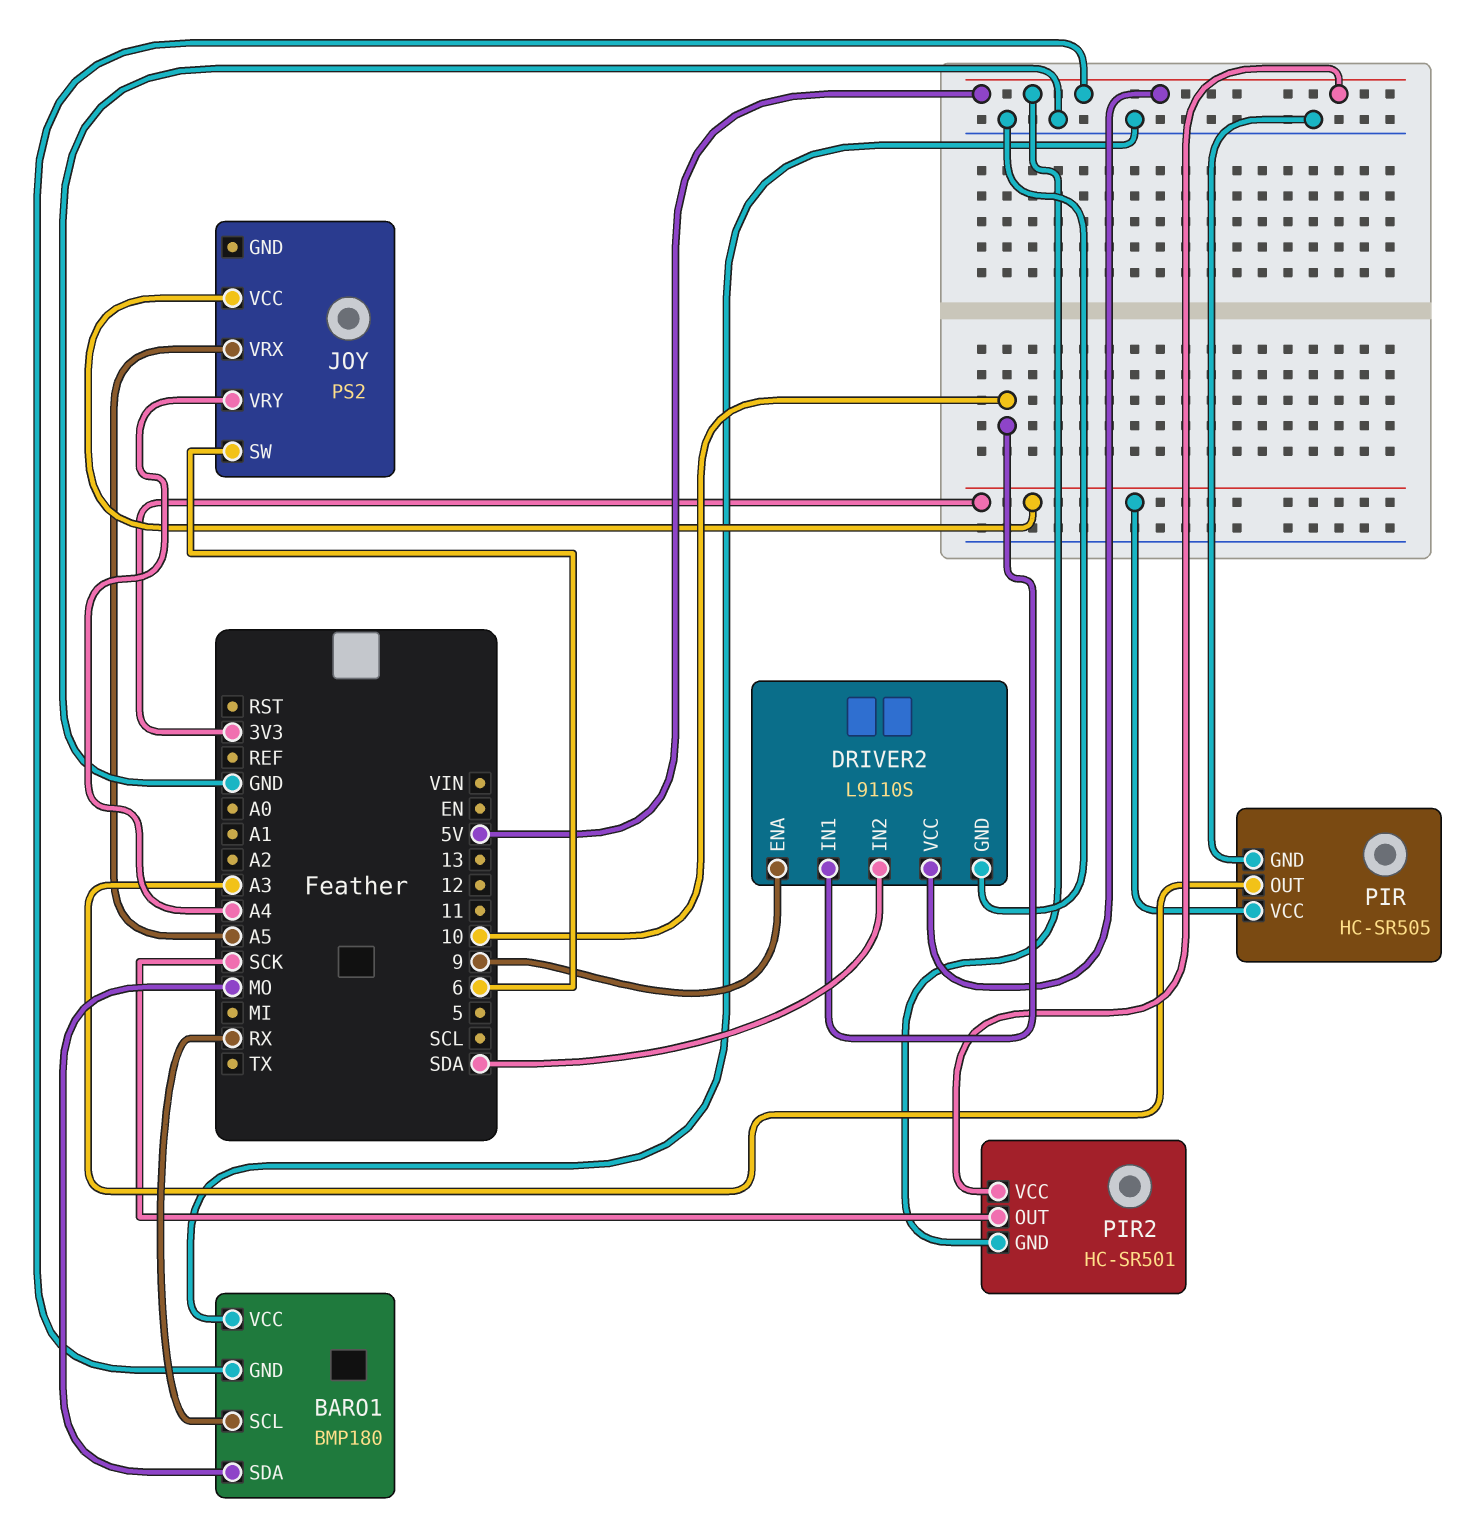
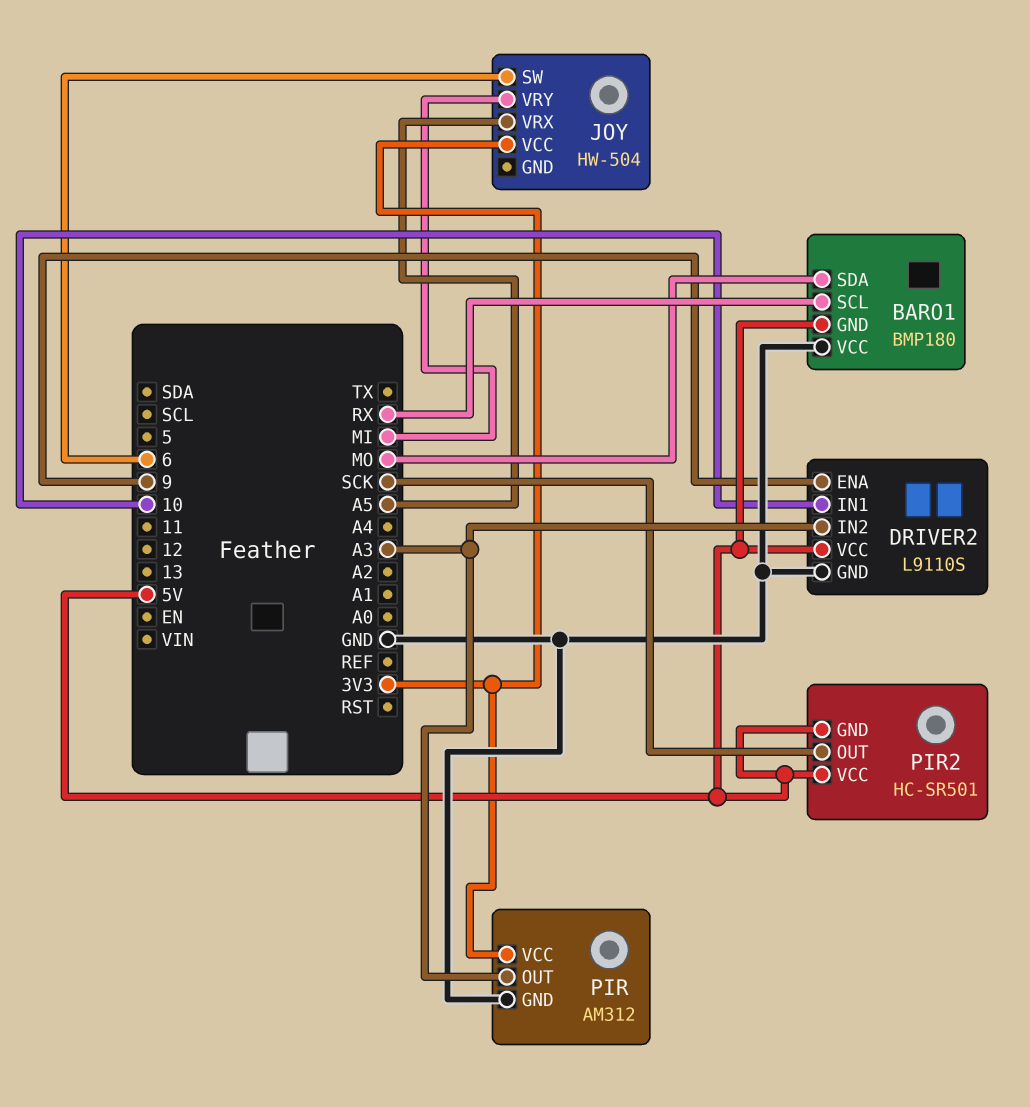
DRIVER2 pin IN2: SDA -> A3
JOY: PS2 -> HW-504
JOY pin VRY: A4 -> MI
PIR: HC-SR505 -> AM312

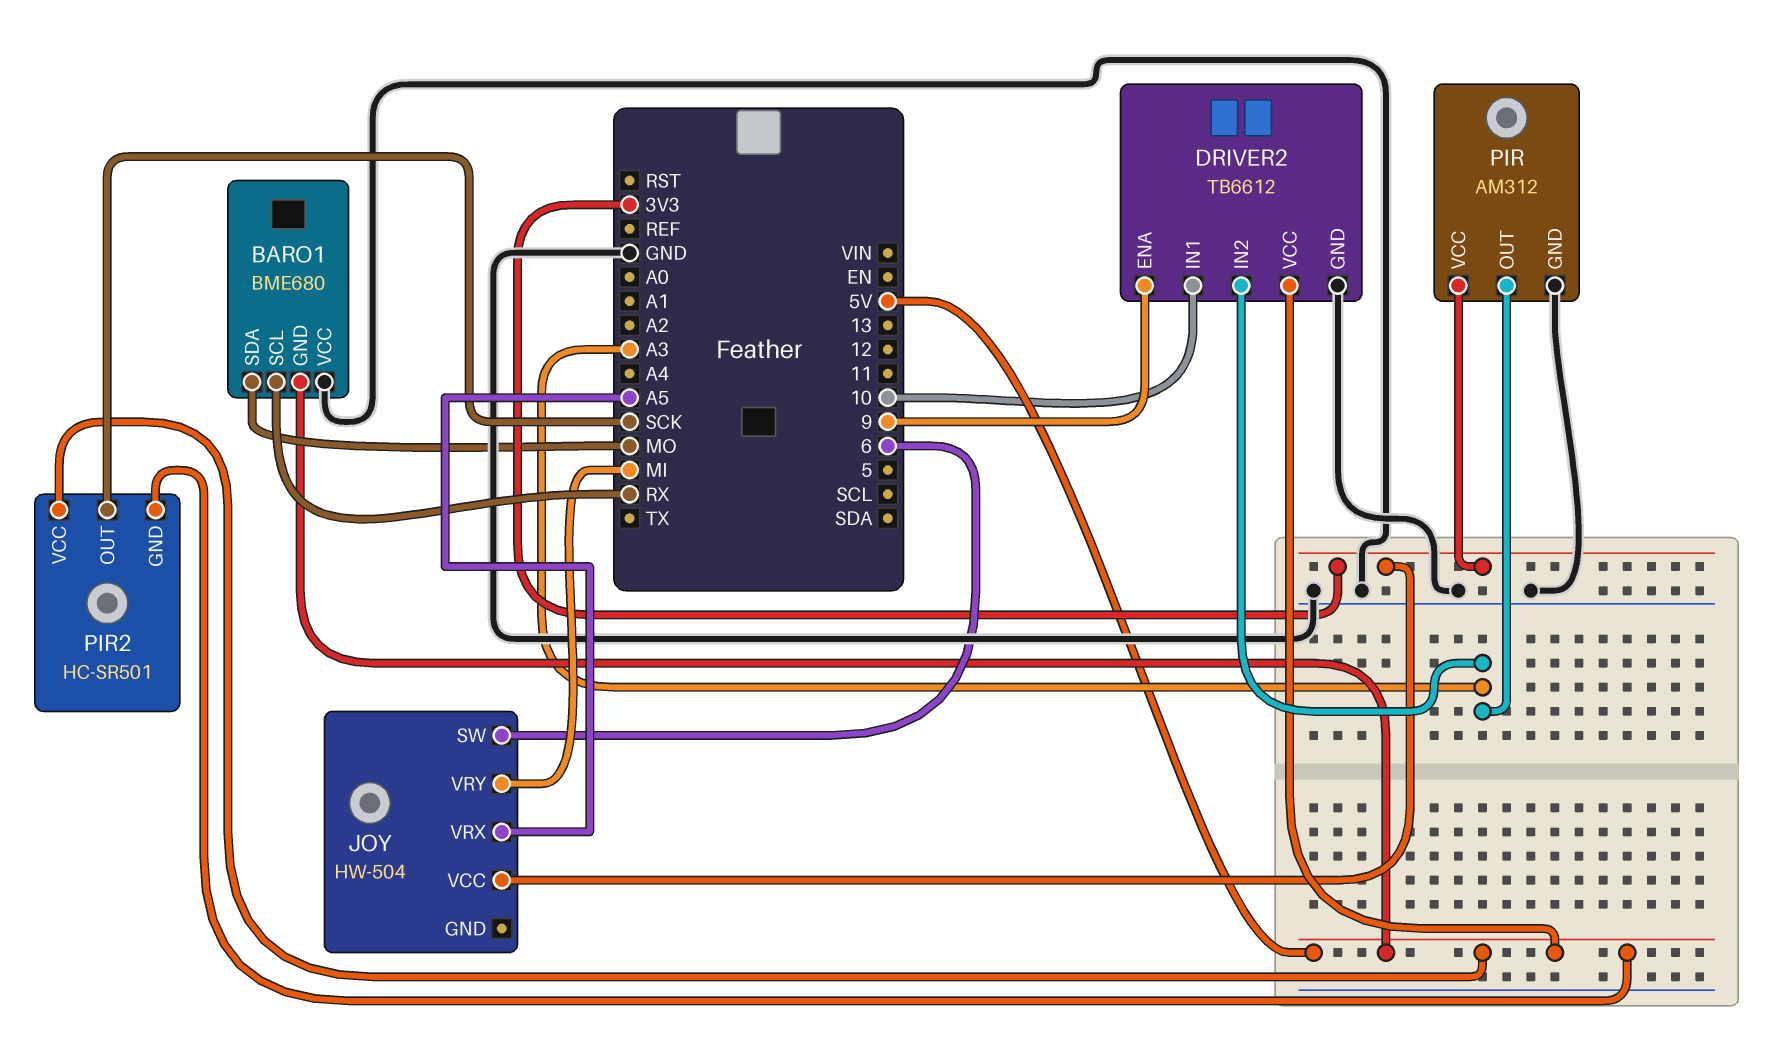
BARO1: BMP180 -> BME680
DRIVER2: L9110S -> TB6612

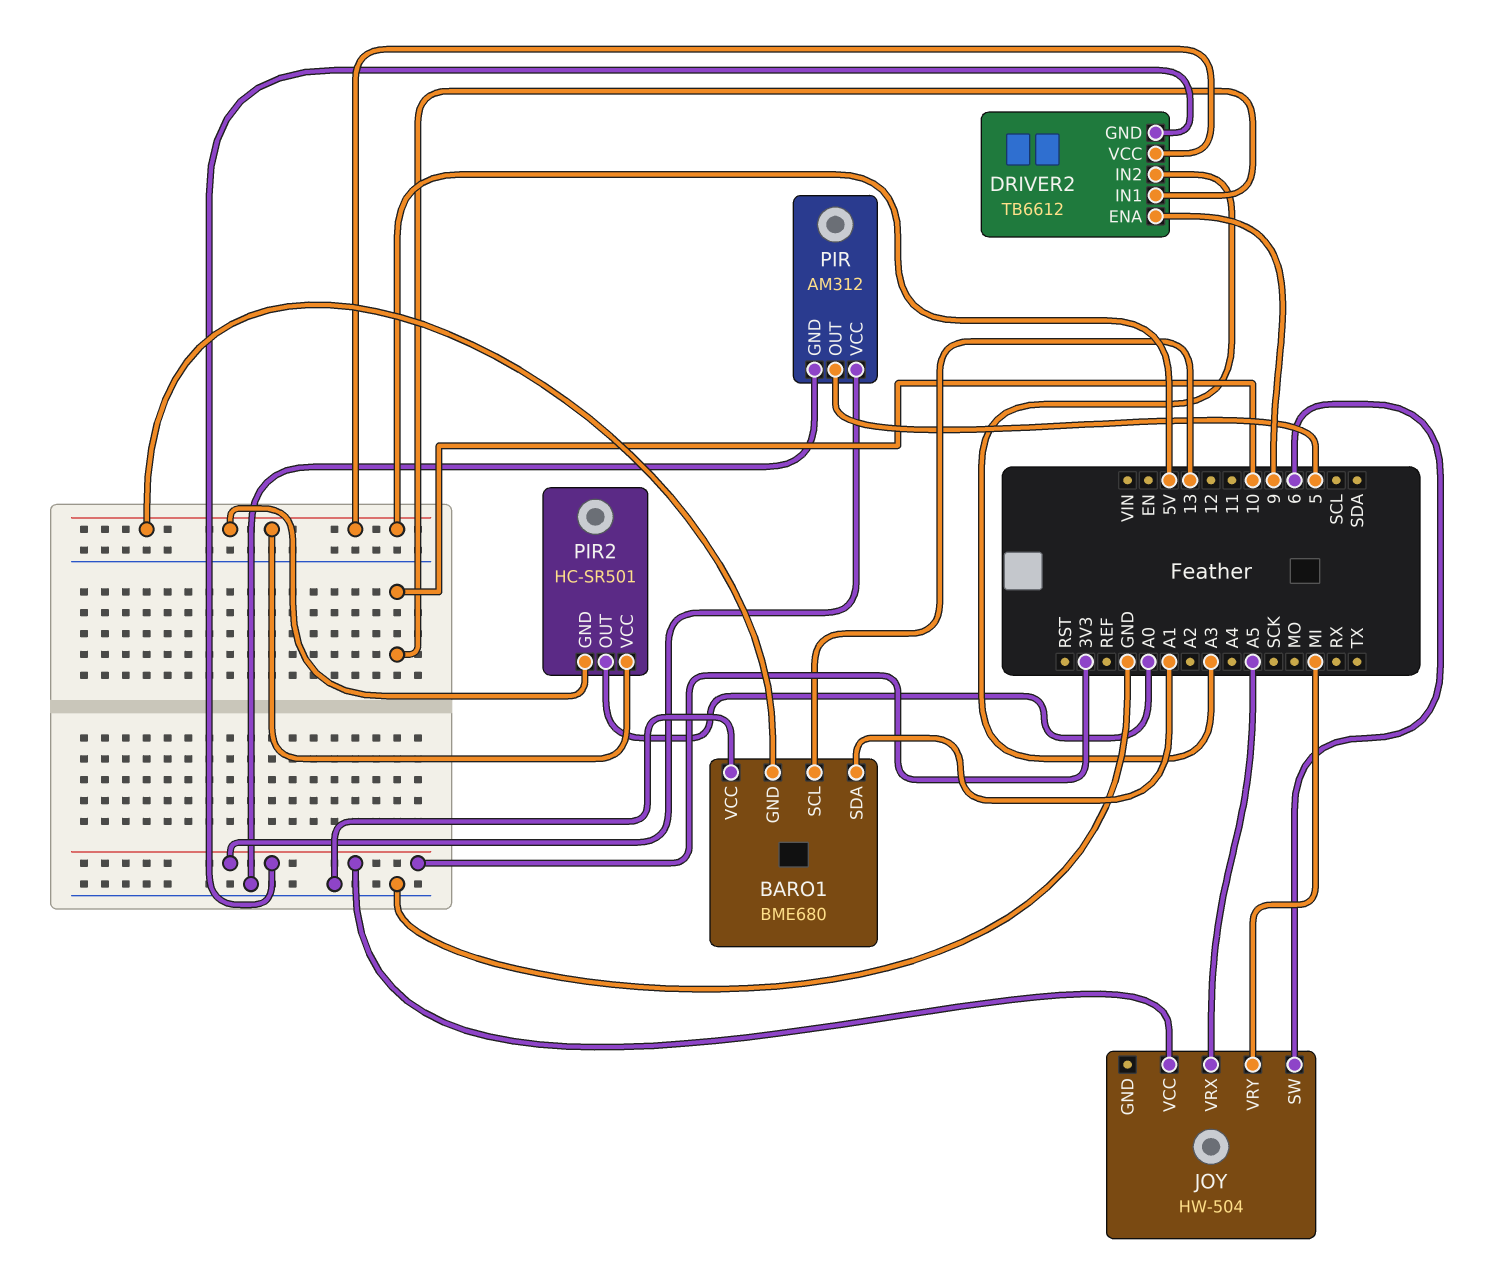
BARO1 pin SCL: RX -> 13
BARO1 pin SDA: MO -> A1
DRIVER2 pin GND: GND -> 3V3
PIR pin OUT: A3 -> 5
PIR2 pin OUT: SCK -> A0

